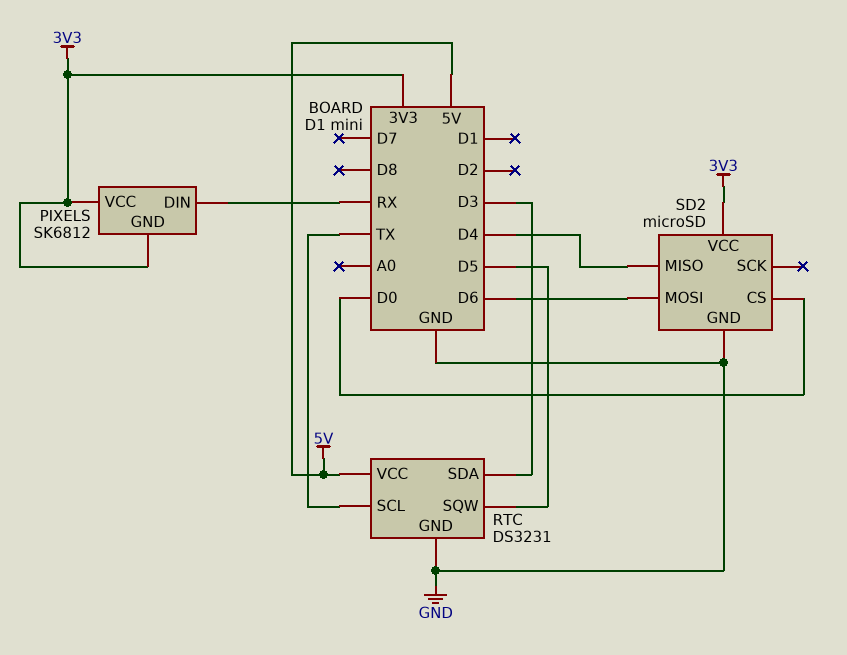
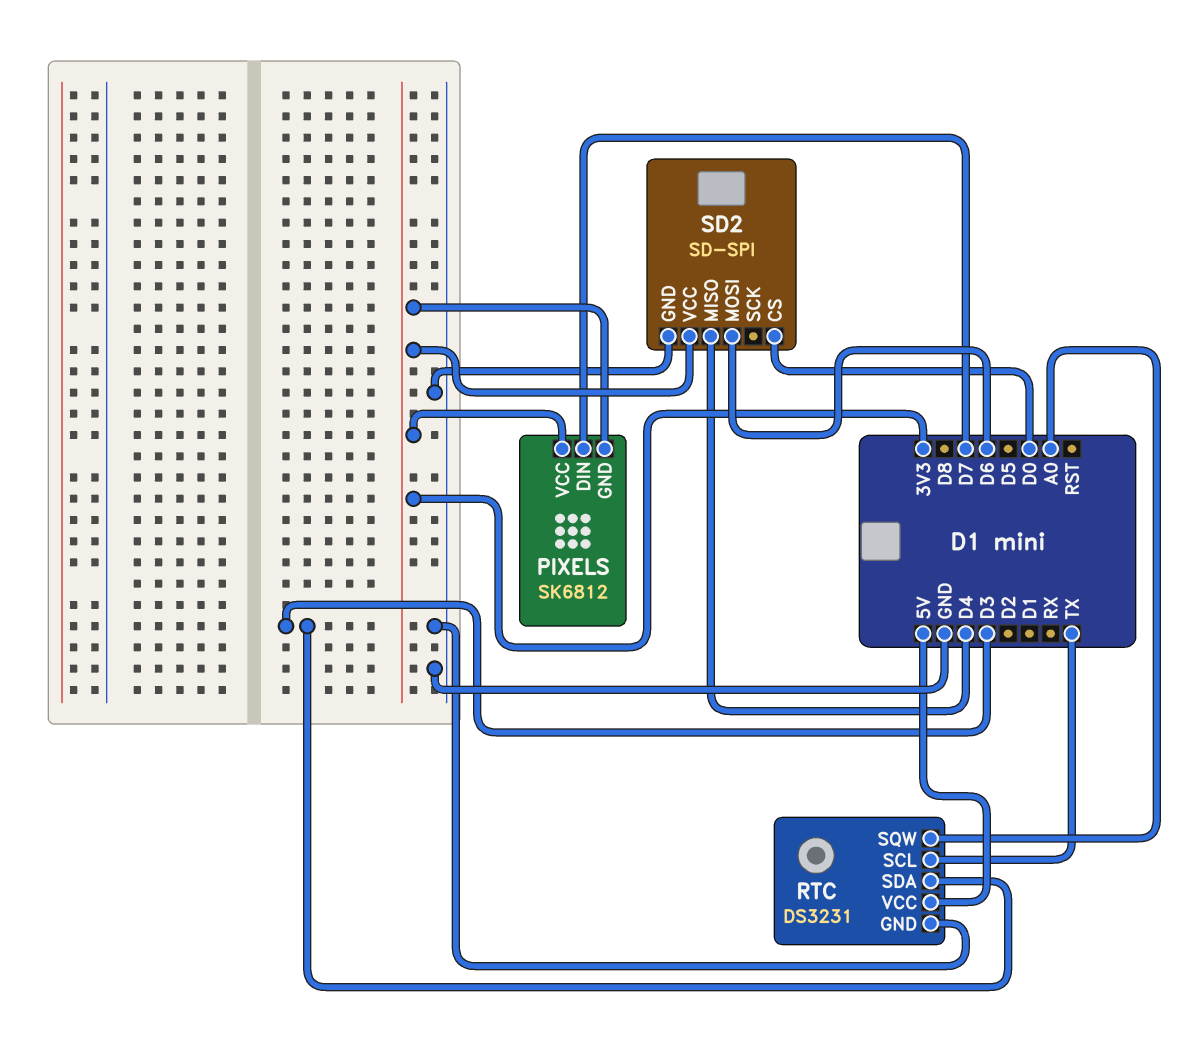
PIXELS pin DIN: RX -> D7
RTC pin SQW: D5 -> A0
SD2: microSD -> SD-SPI

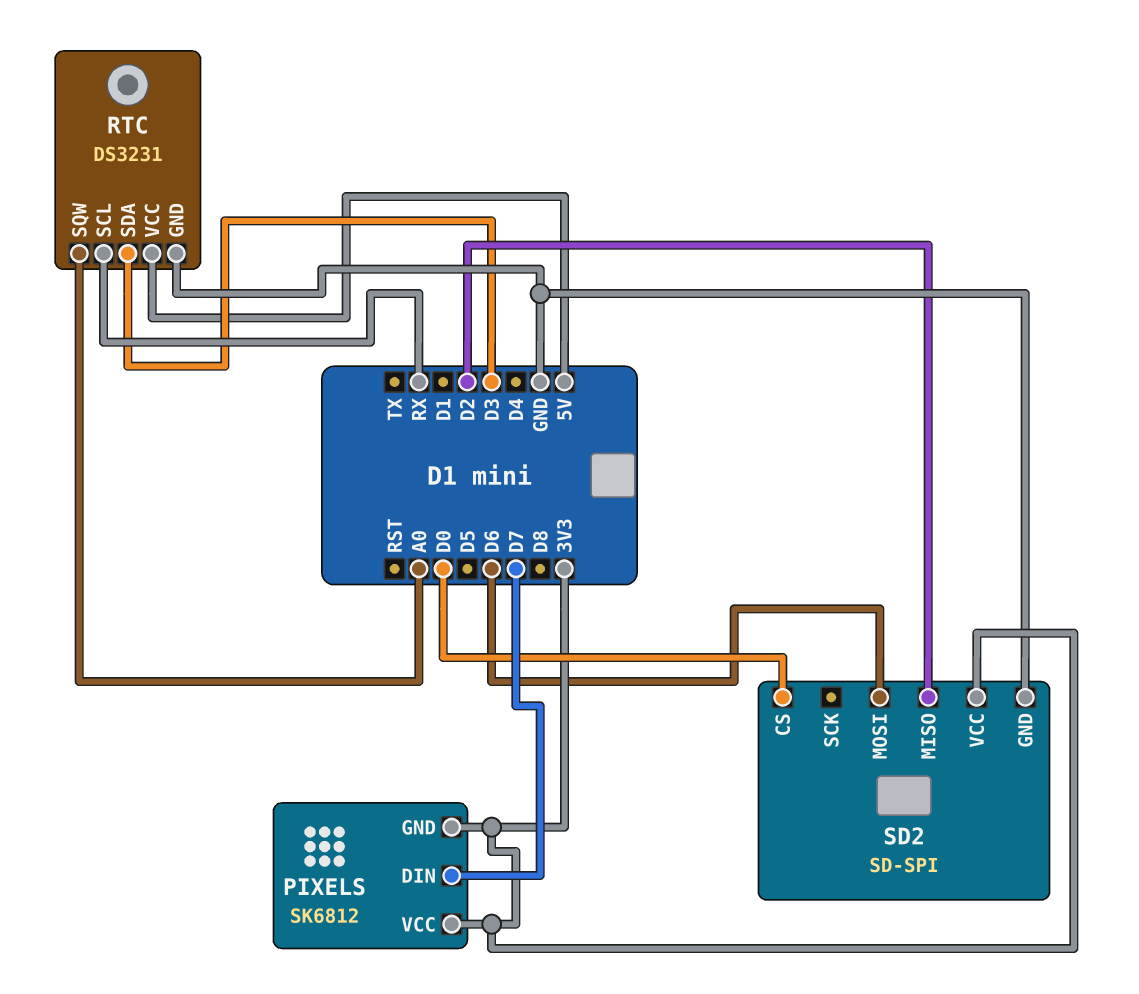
RTC pin SCL: TX -> RX
SD2 pin MISO: D4 -> D2

